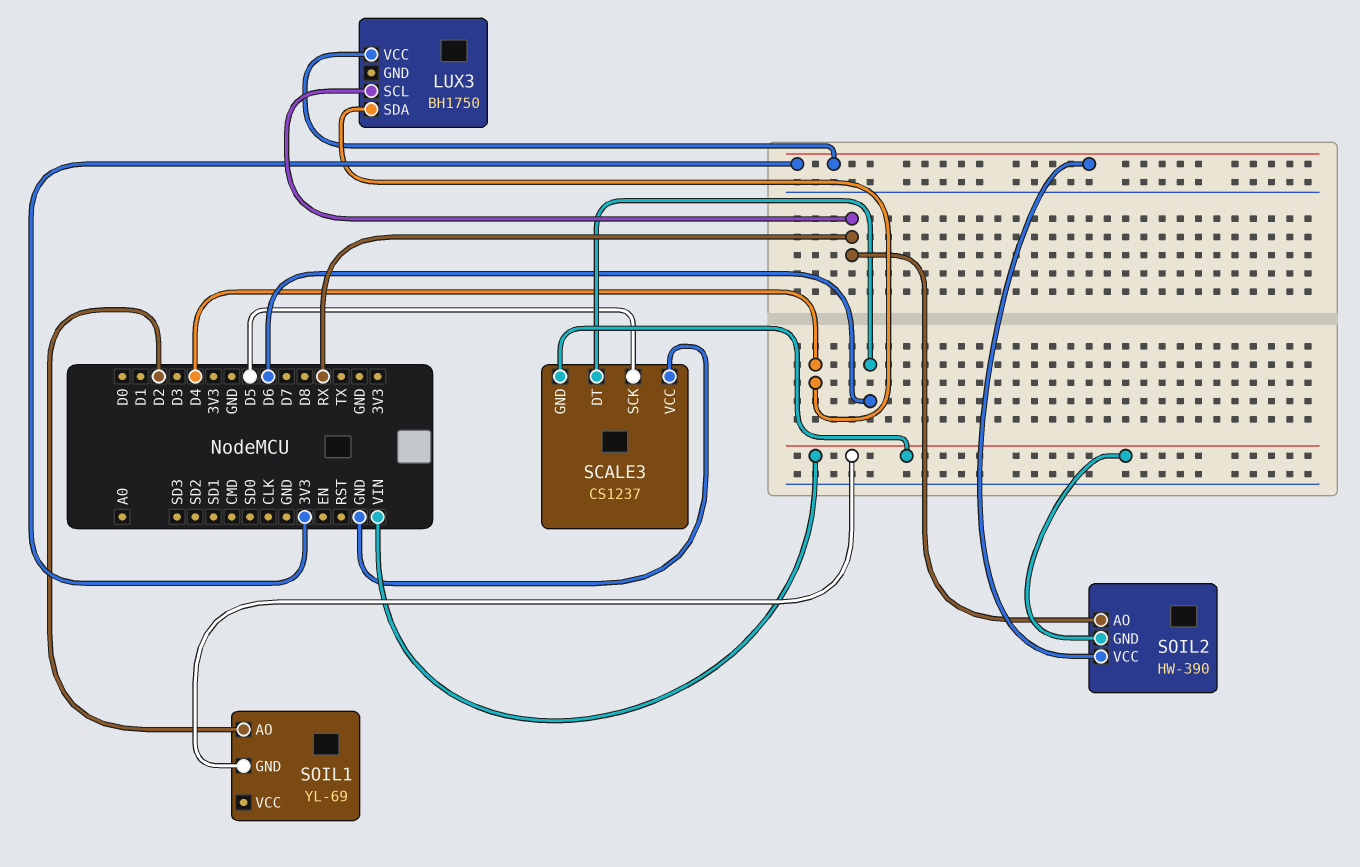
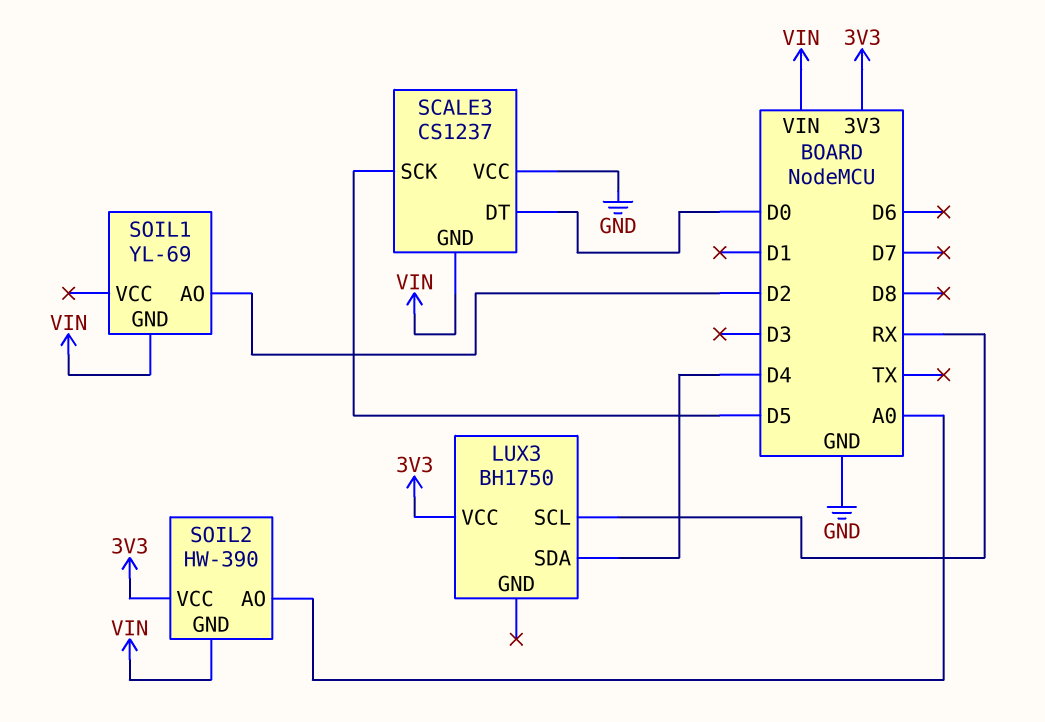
SCALE3 pin DT: D6 -> D0
SOIL2 pin AO: RX -> A0

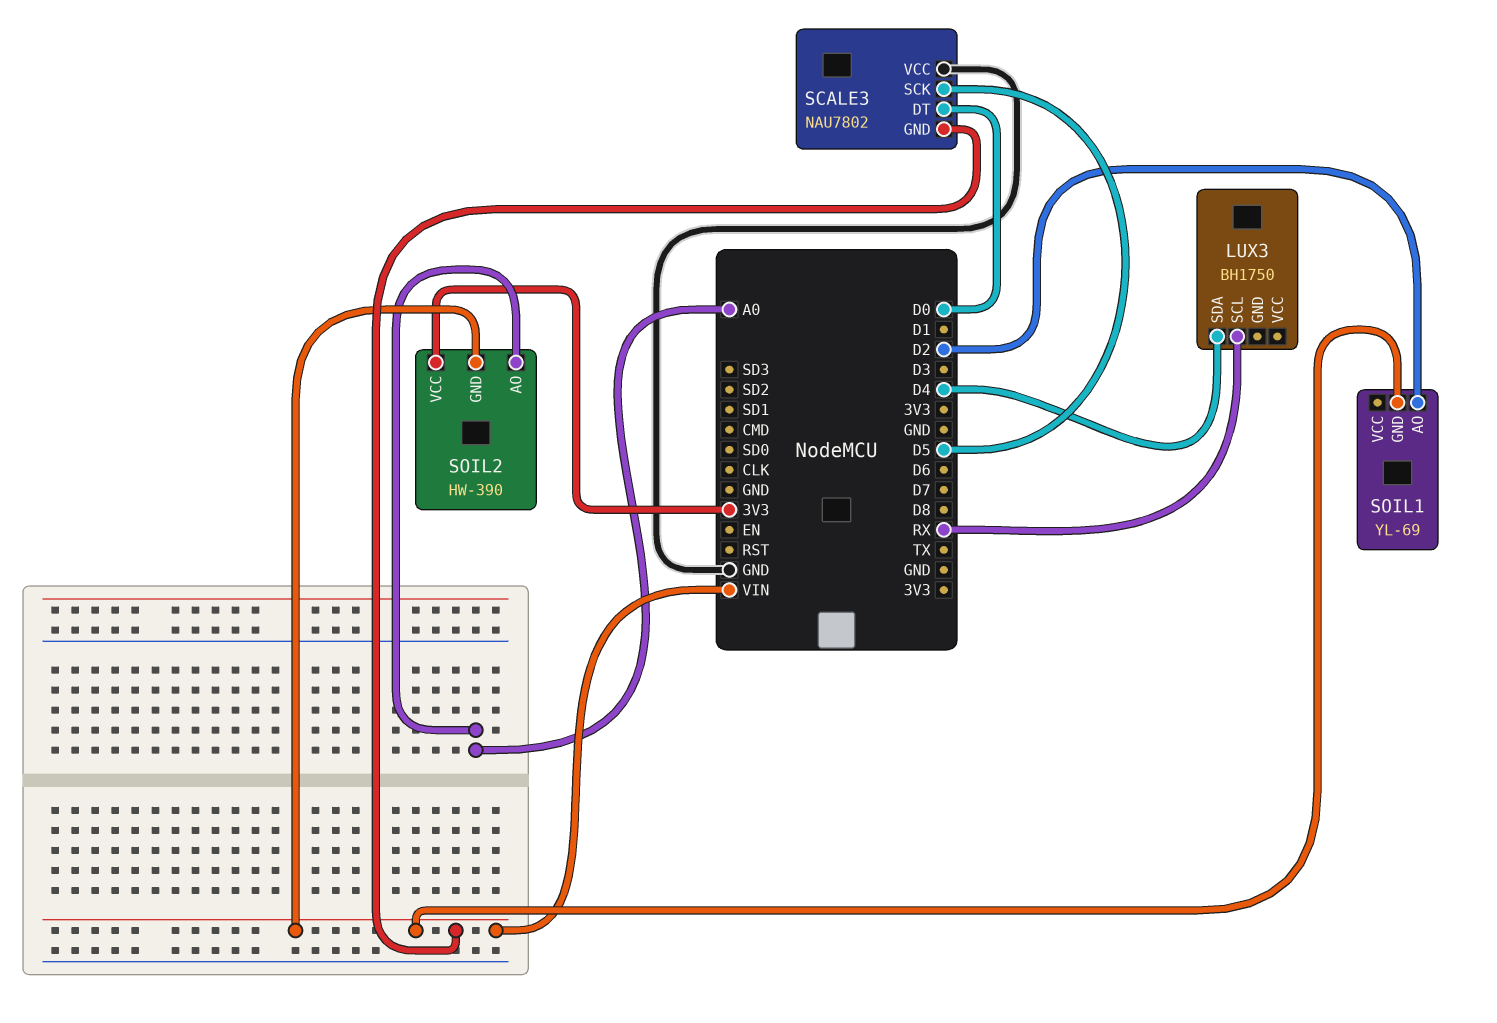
LUX3 pin VCC: 3V3 -> none
SCALE3: CS1237 -> NAU7802

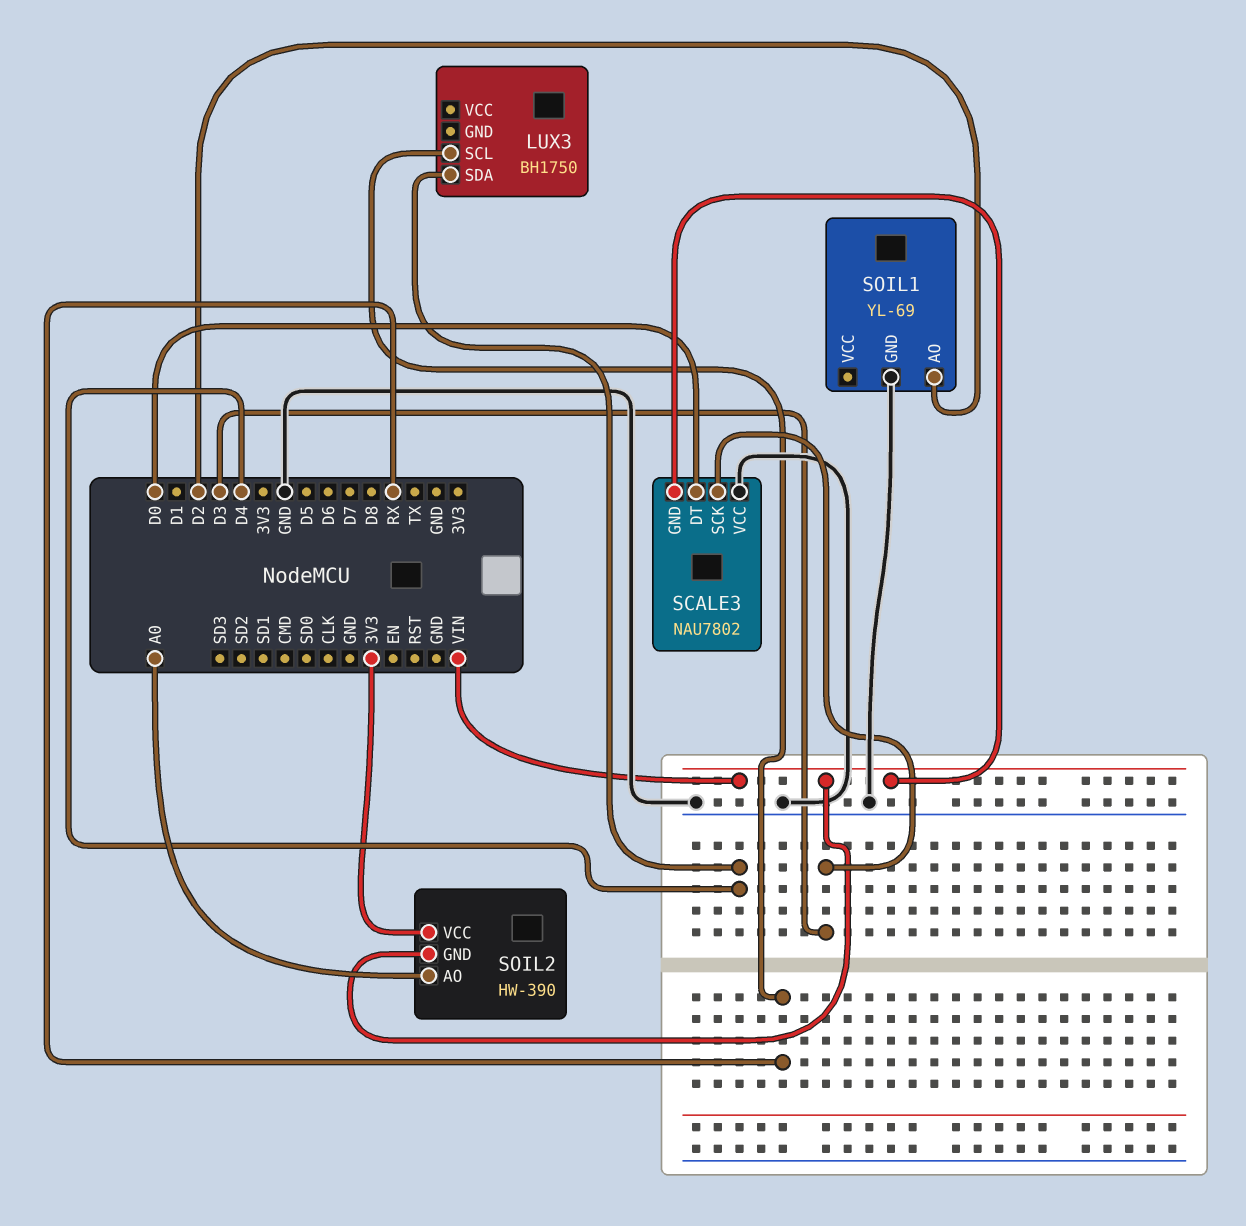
SCALE3 pin SCK: D5 -> D3
SOIL1 pin GND: VIN -> GND

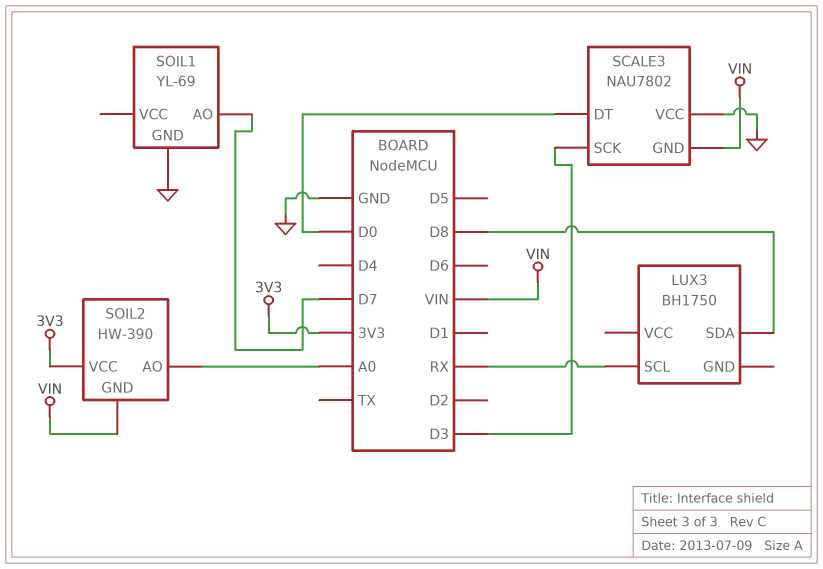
LUX3 pin SDA: D4 -> D8
SOIL1 pin AO: D2 -> D7

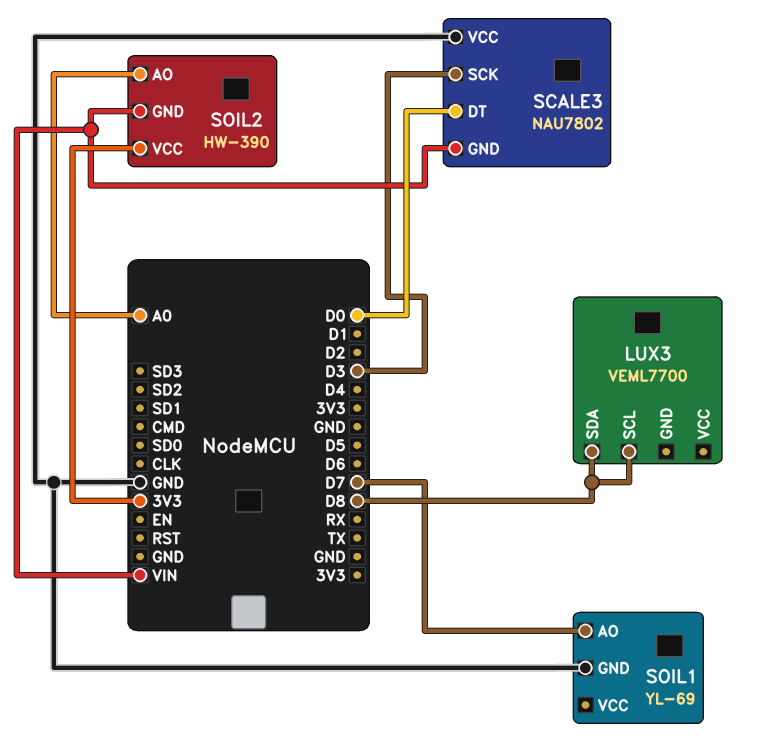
LUX3: BH1750 -> VEML7700
LUX3 pin SCL: RX -> D8

